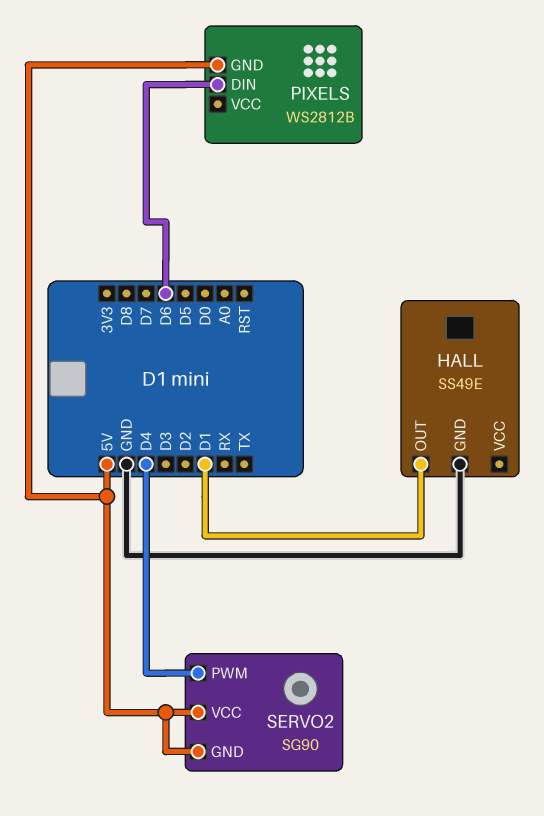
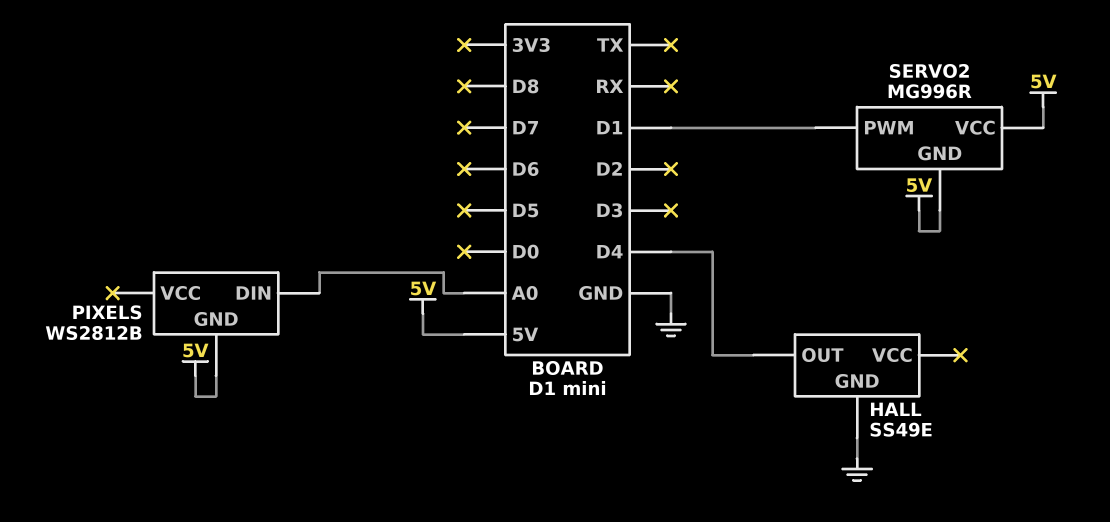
HALL pin OUT: D1 -> D4
PIXELS pin DIN: D6 -> A0
SERVO2: SG90 -> MG996R
SERVO2 pin PWM: D4 -> D1

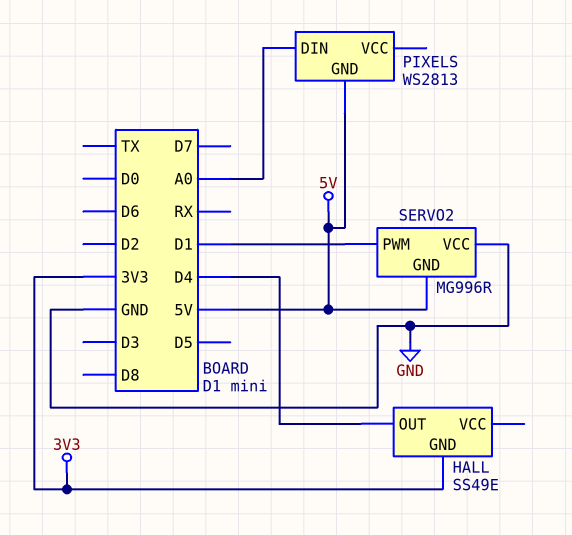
HALL pin GND: GND -> 3V3
PIXELS: WS2812B -> WS2813
SERVO2 pin VCC: 5V -> GND

